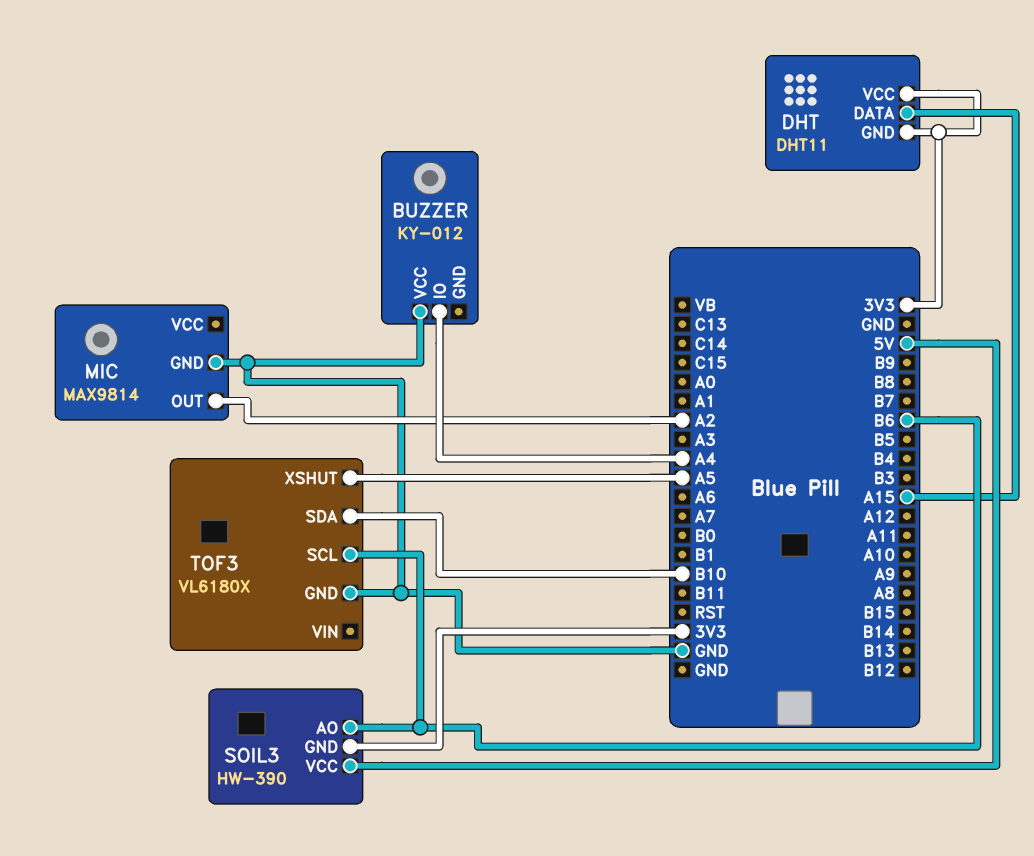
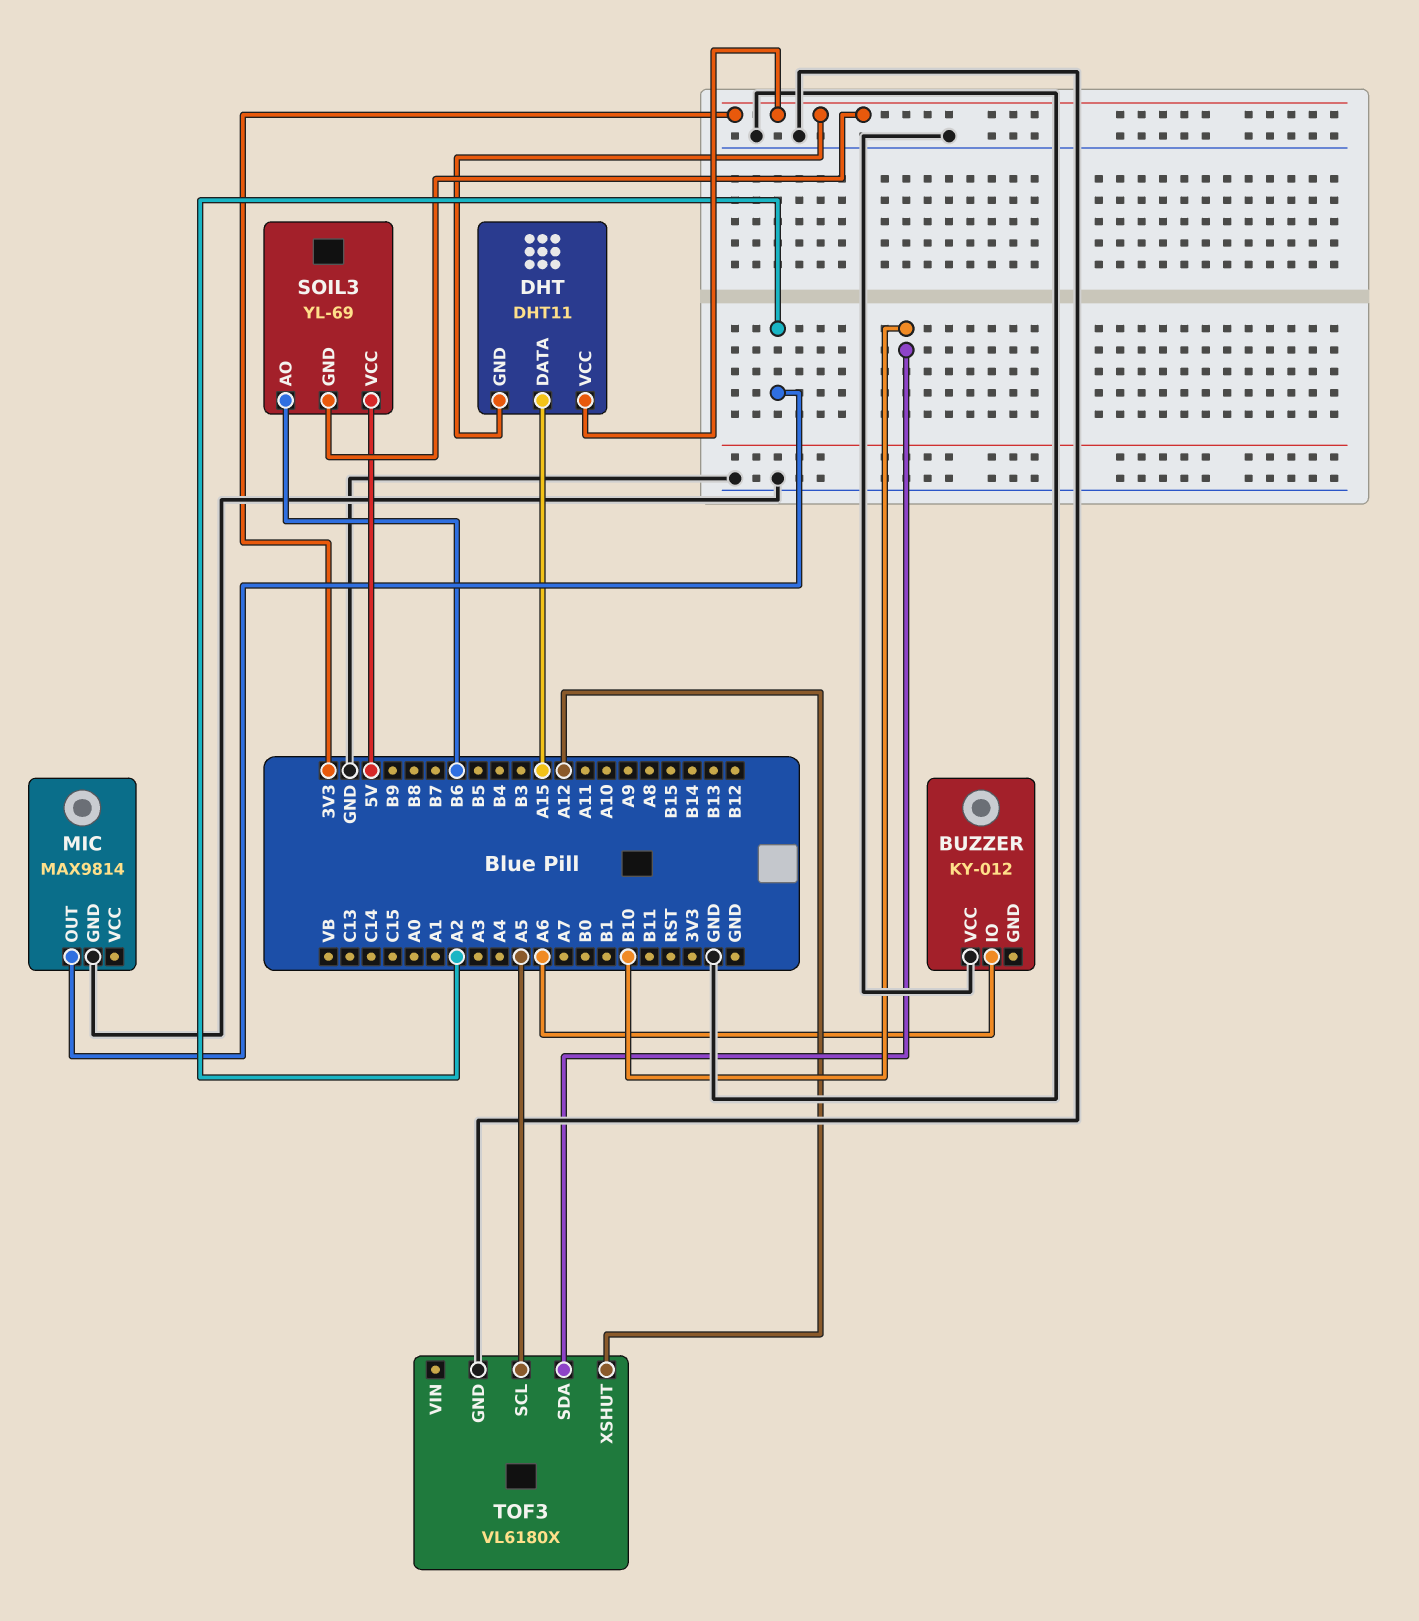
BUZZER pin IO: A4 -> A6
SOIL3: HW-390 -> YL-69
TOF3 pin SCL: B6 -> A5
TOF3 pin XSHUT: A5 -> A12

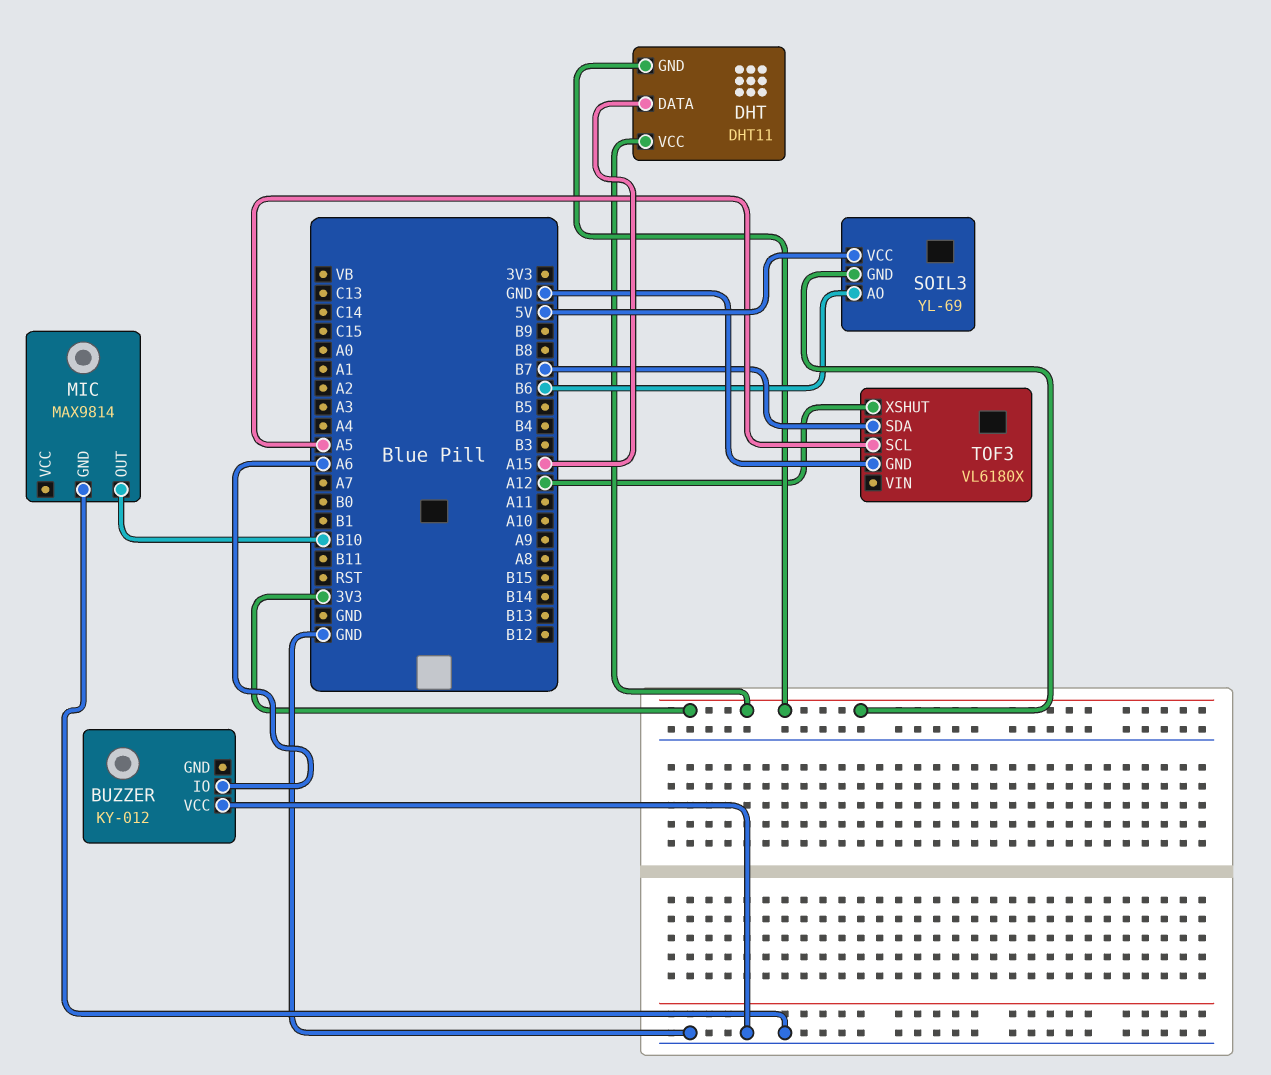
MIC pin OUT: A2 -> B10
TOF3 pin SDA: B10 -> B7

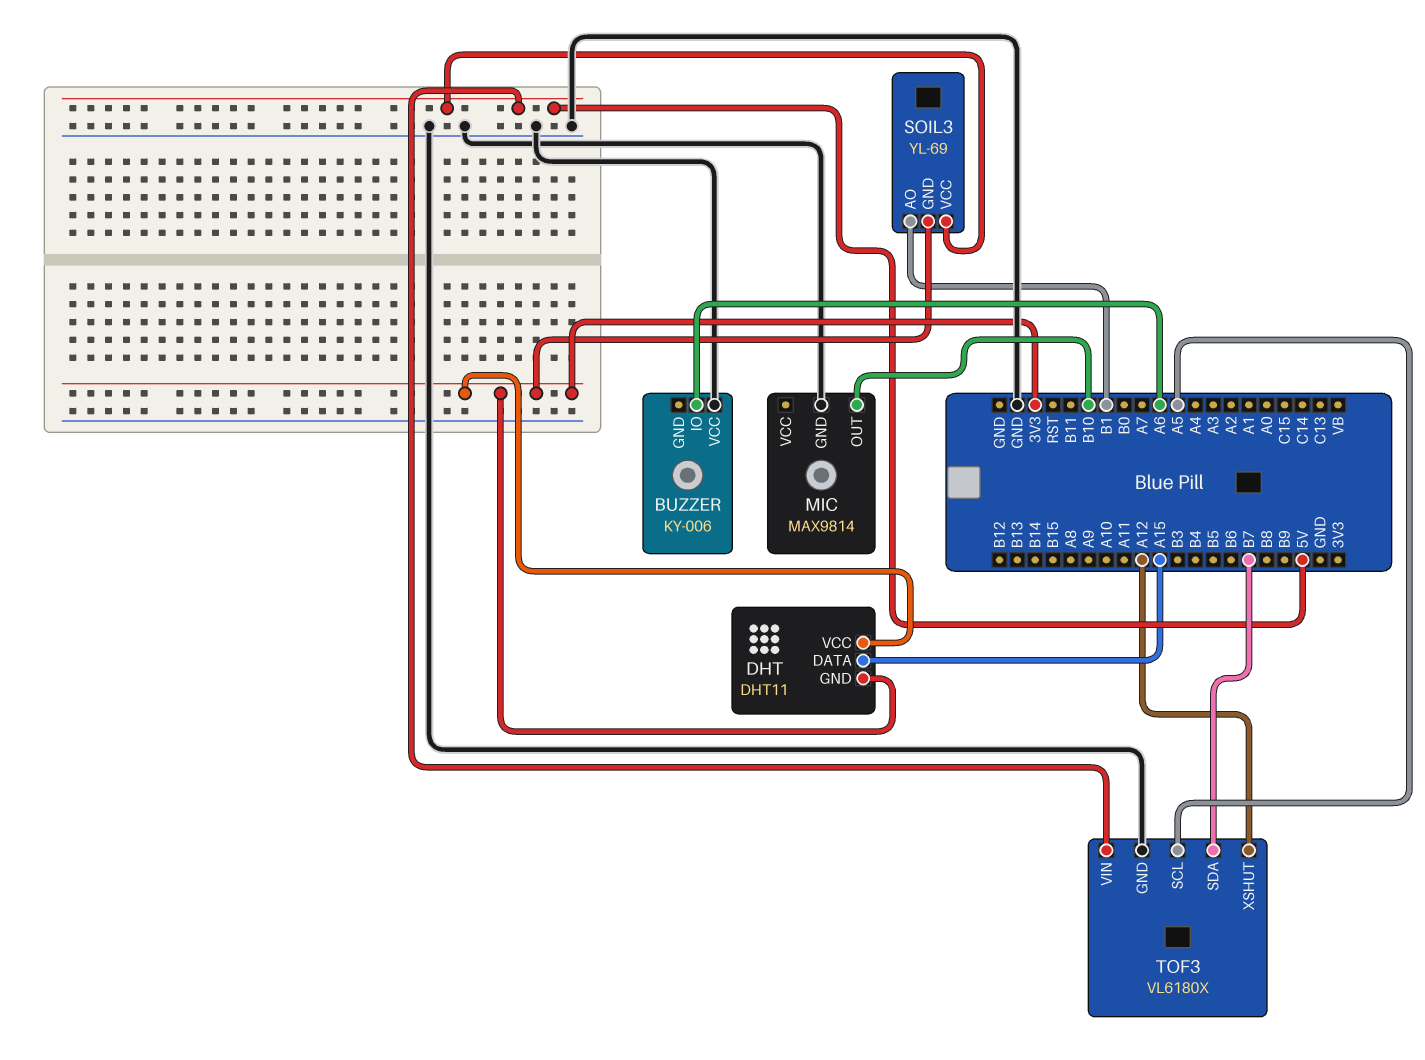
BUZZER: KY-012 -> KY-006
SOIL3 pin AO: B6 -> B1
TOF3 pin VIN: none -> 5V

